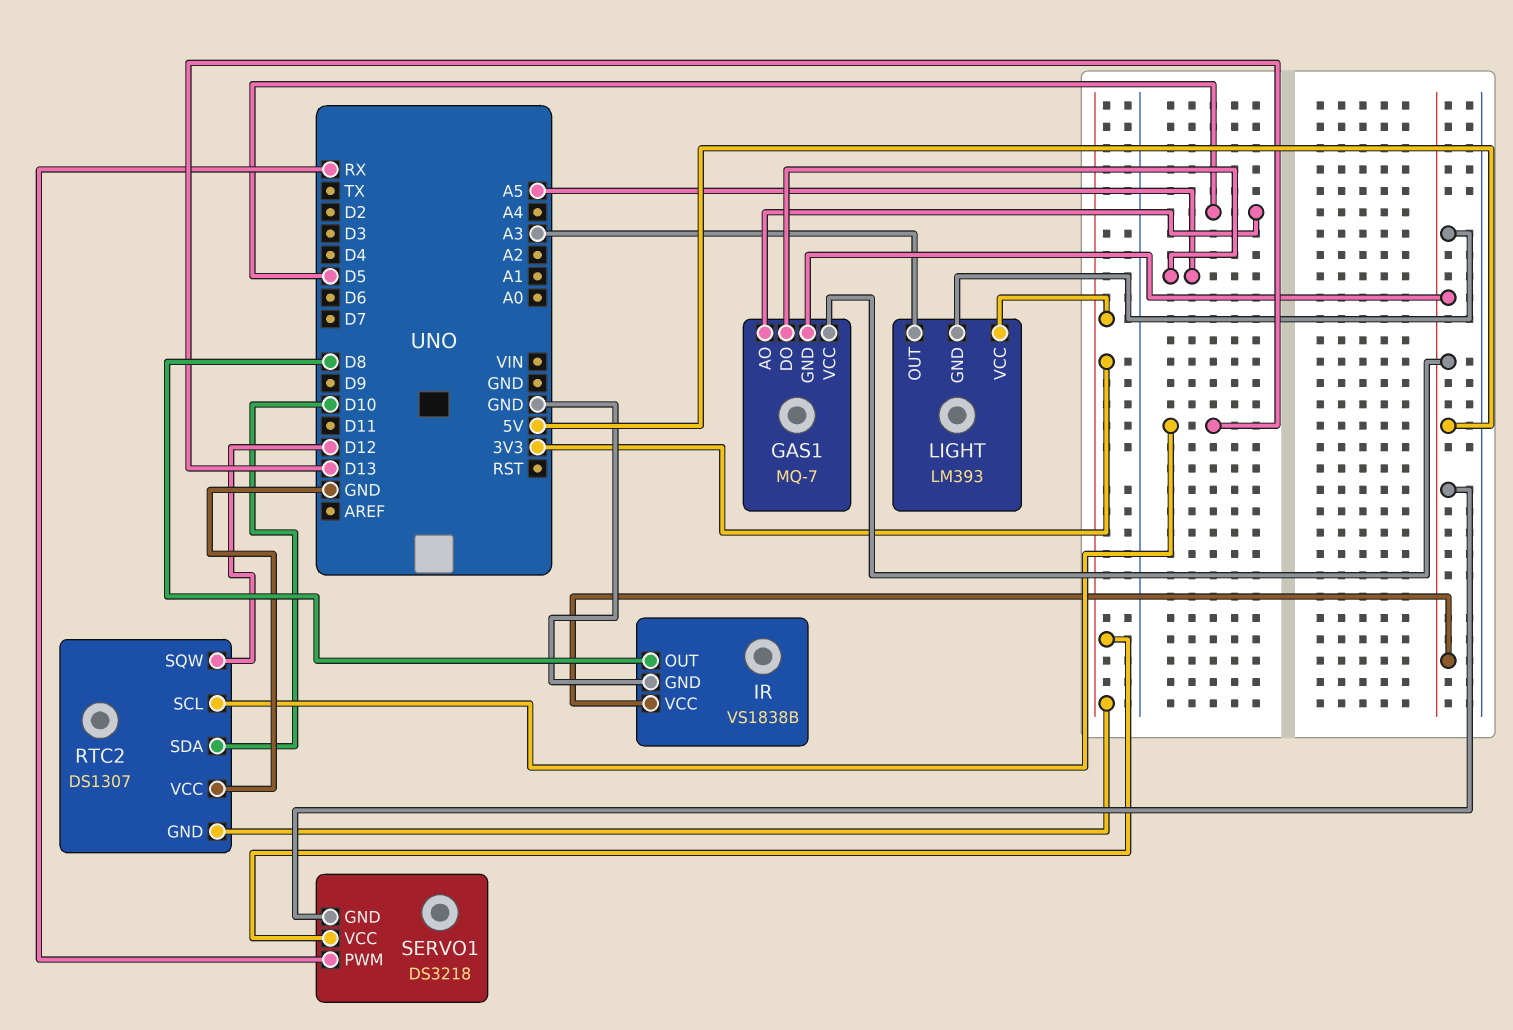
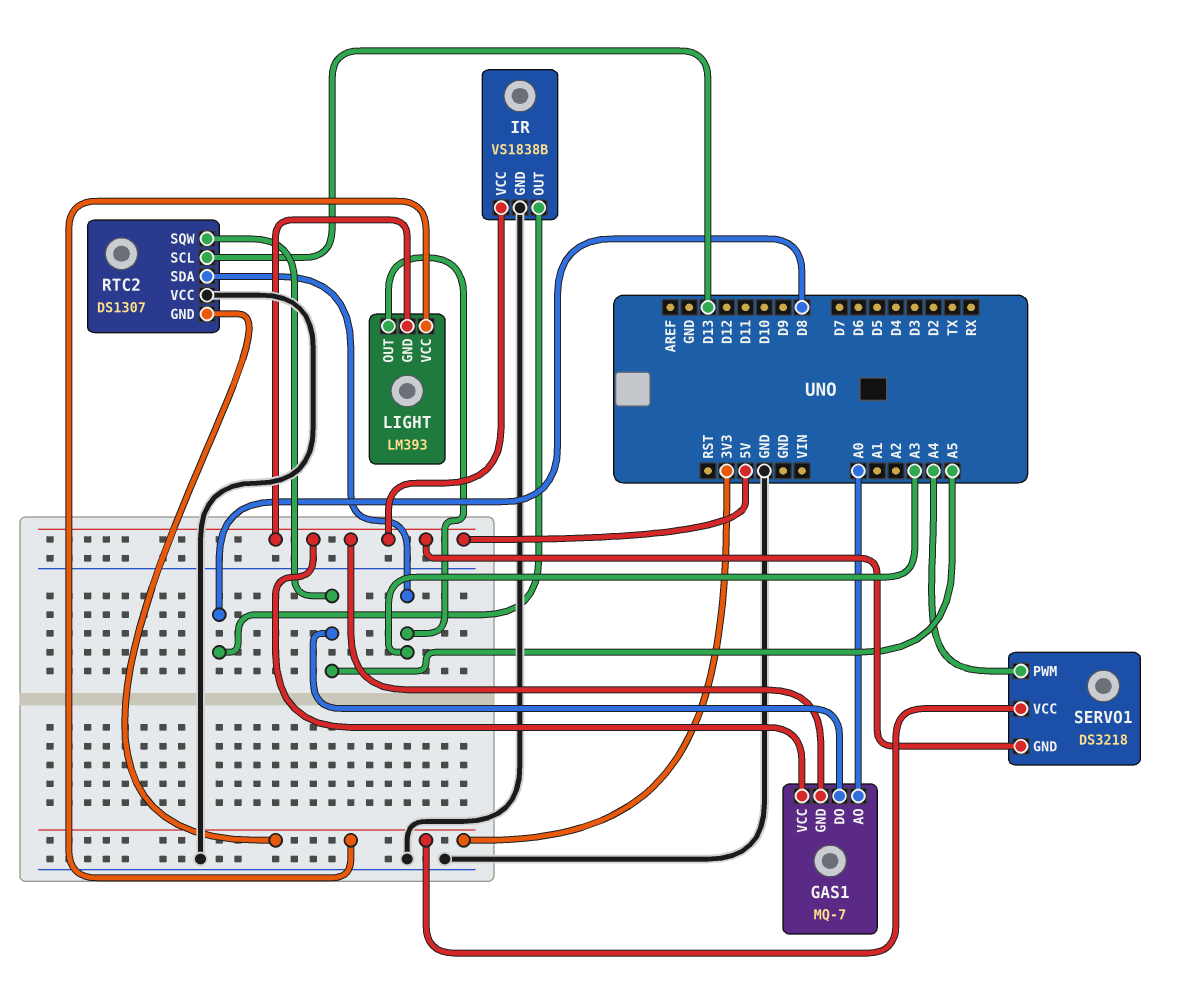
GAS1 pin AO: D5 -> A0
RTC2 pin SDA: D10 -> A3
RTC2 pin SQW: D12 -> A5
SERVO1 pin PWM: RX -> A4

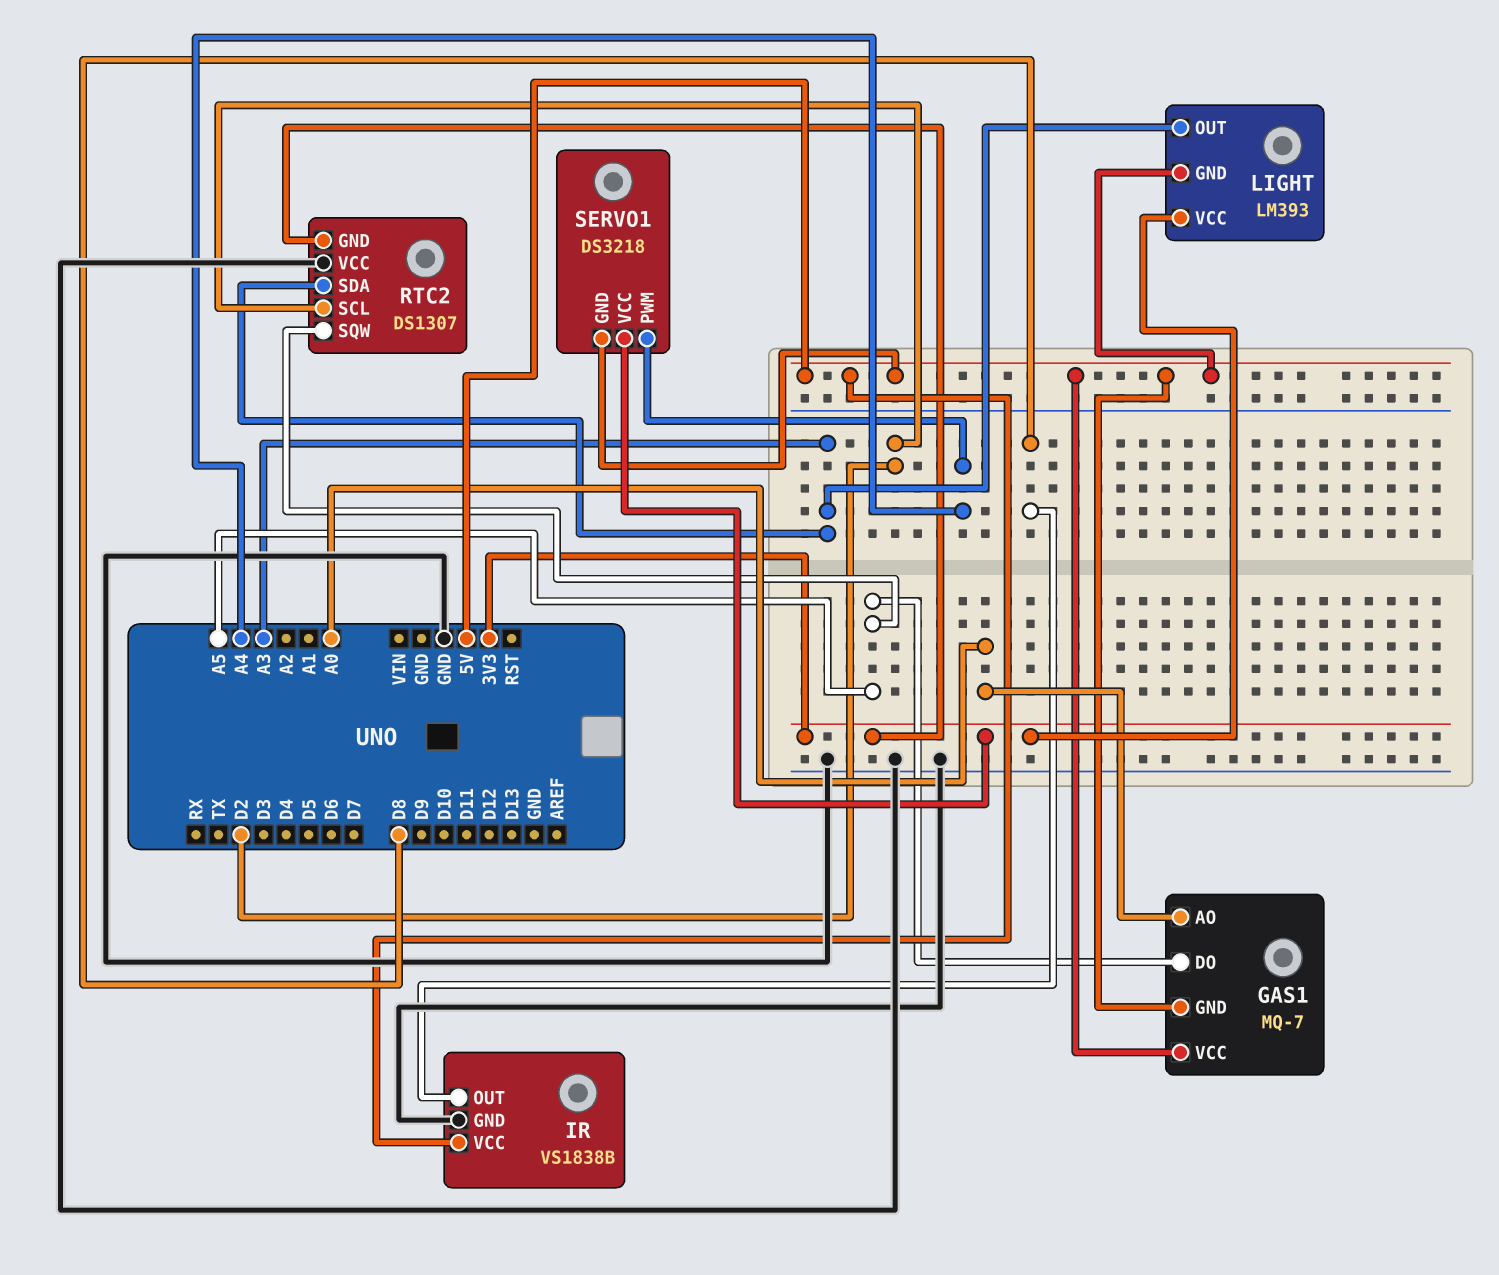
RTC2 pin SCL: D13 -> D2

